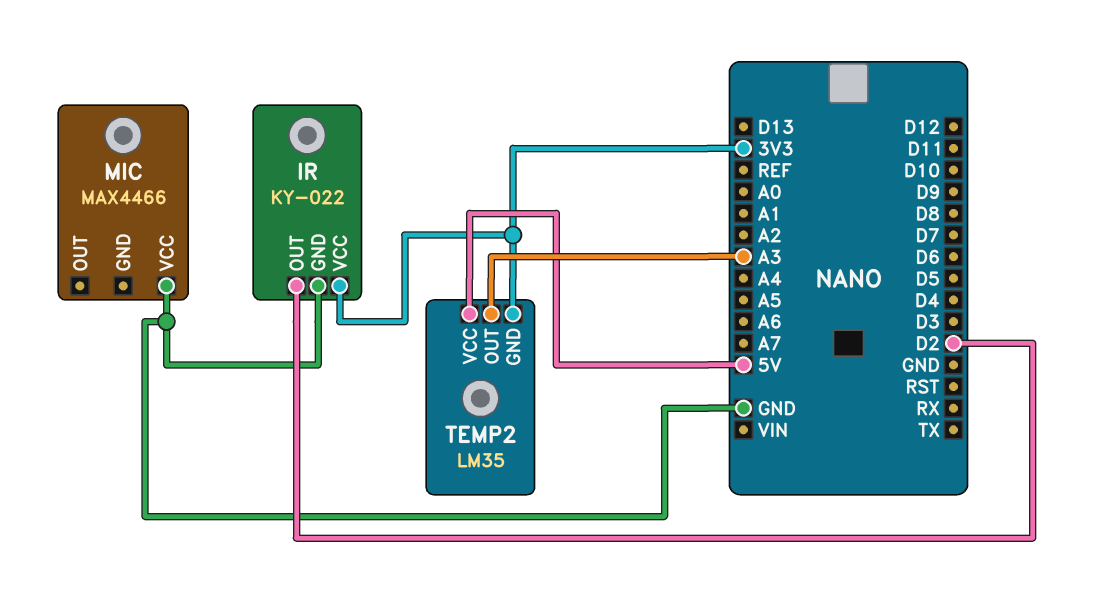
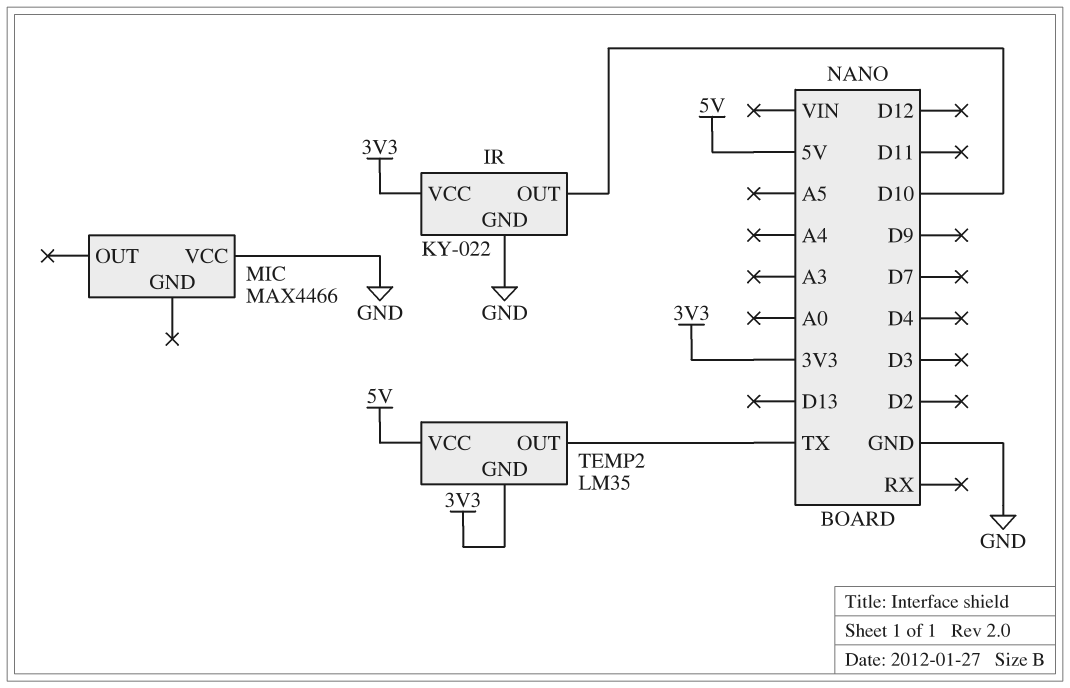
IR pin OUT: D2 -> D10
TEMP2 pin OUT: A3 -> TX

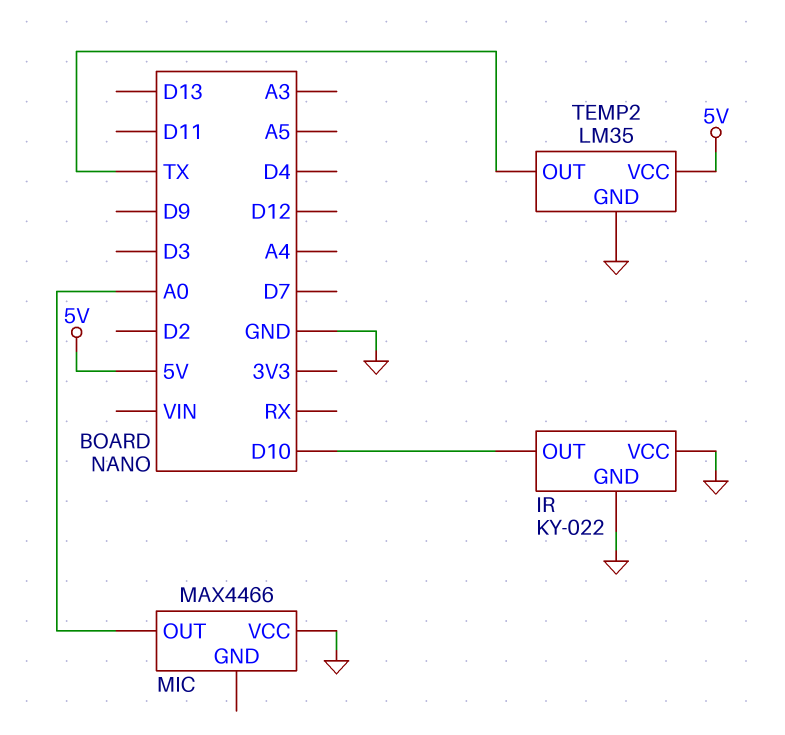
IR pin VCC: 3V3 -> GND
MIC pin OUT: none -> A0
TEMP2 pin GND: 3V3 -> GND

